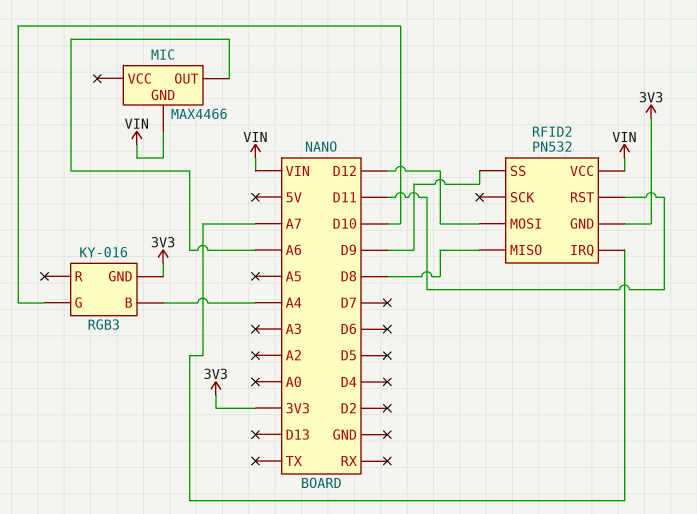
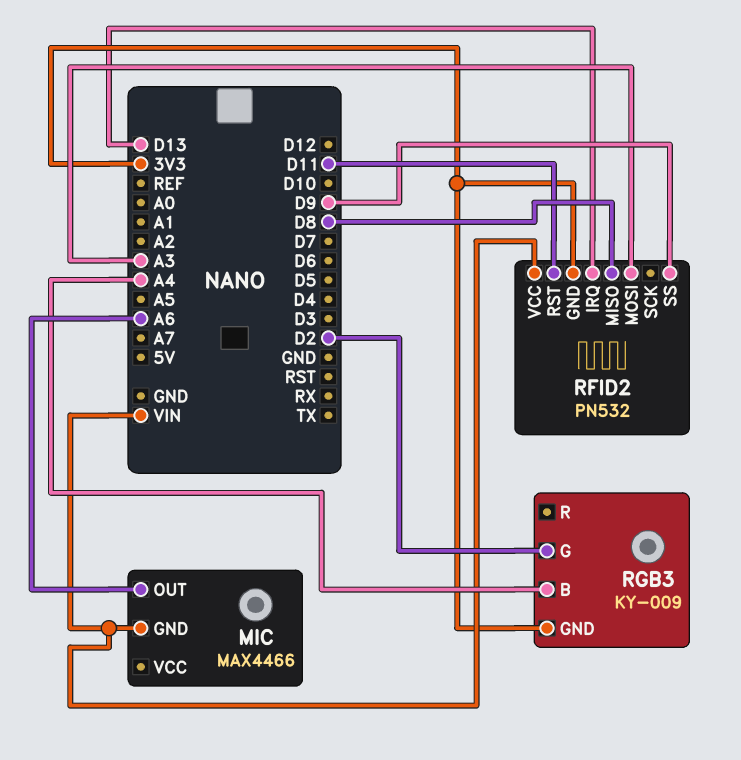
RFID2 pin IRQ: A7 -> D13
RFID2 pin MOSI: D12 -> A3
RGB3: KY-016 -> KY-009
RGB3 pin G: D10 -> D2

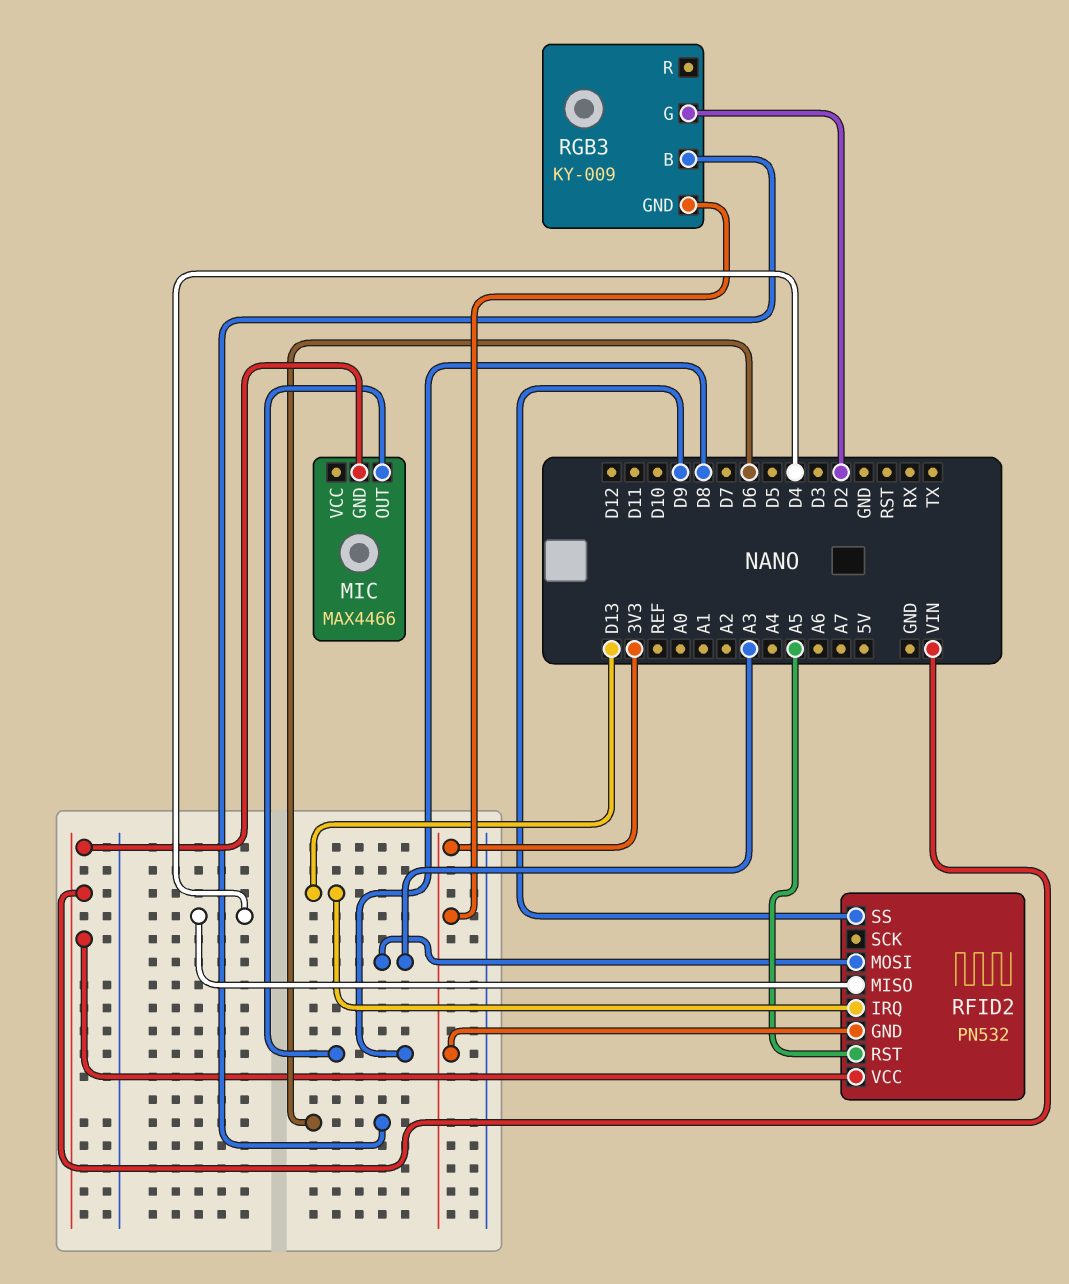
MIC pin OUT: A6 -> D8
RFID2 pin MISO: D8 -> D4
RFID2 pin RST: D11 -> A5
RGB3 pin B: A4 -> D6

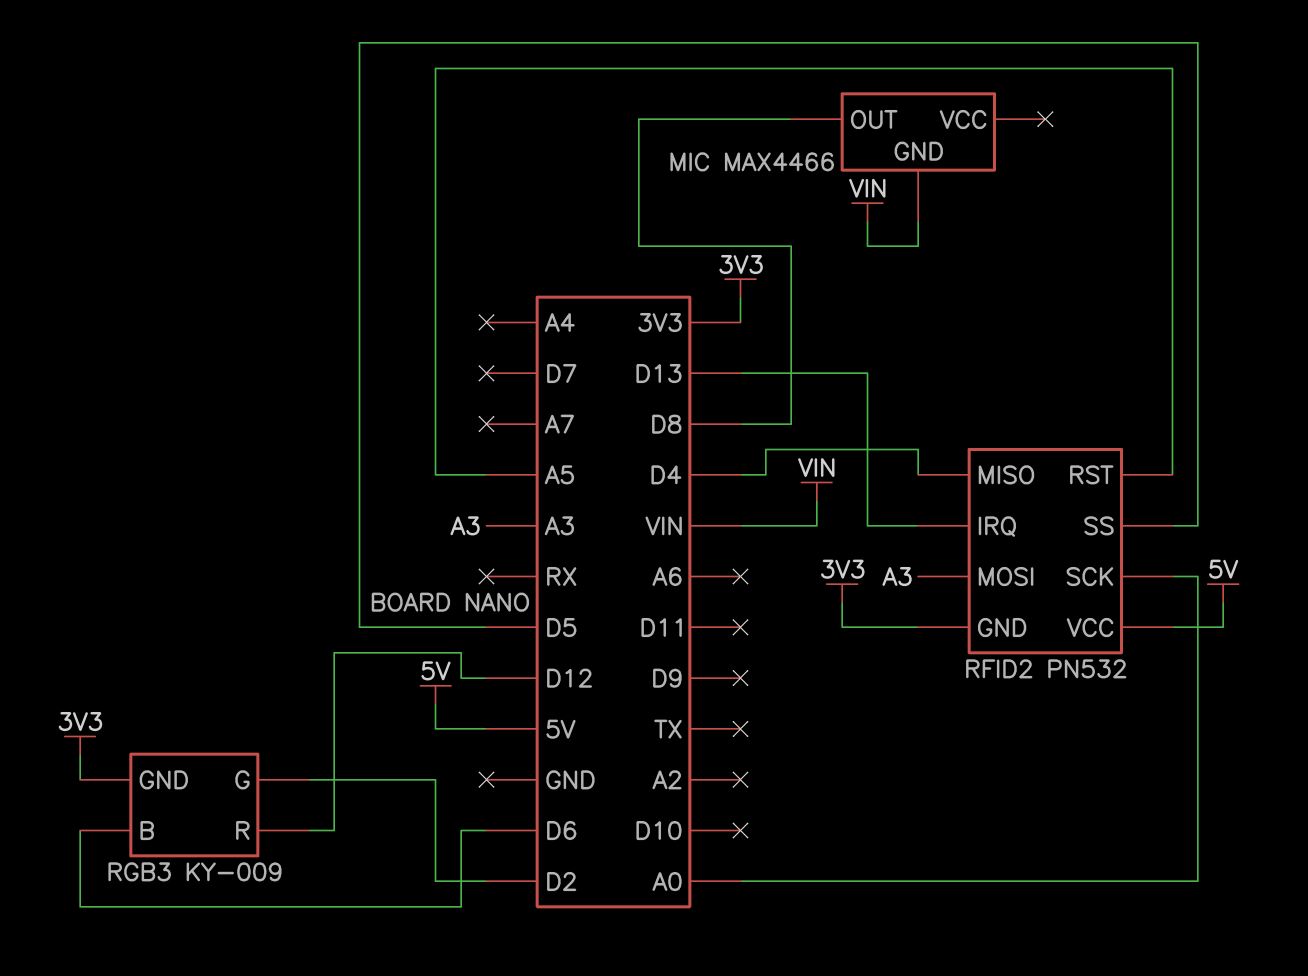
RFID2 pin SCK: none -> A0
RFID2 pin SS: D9 -> D5
RFID2 pin VCC: VIN -> 5V
RGB3 pin R: none -> D12

